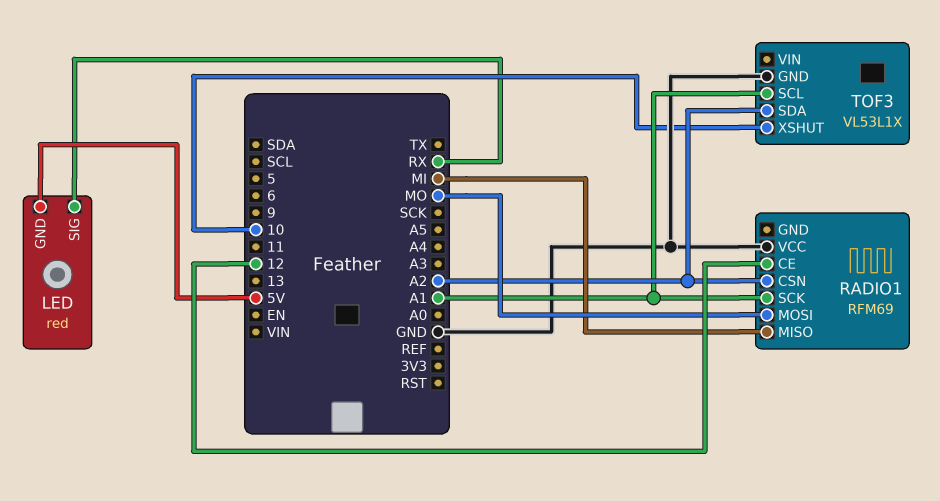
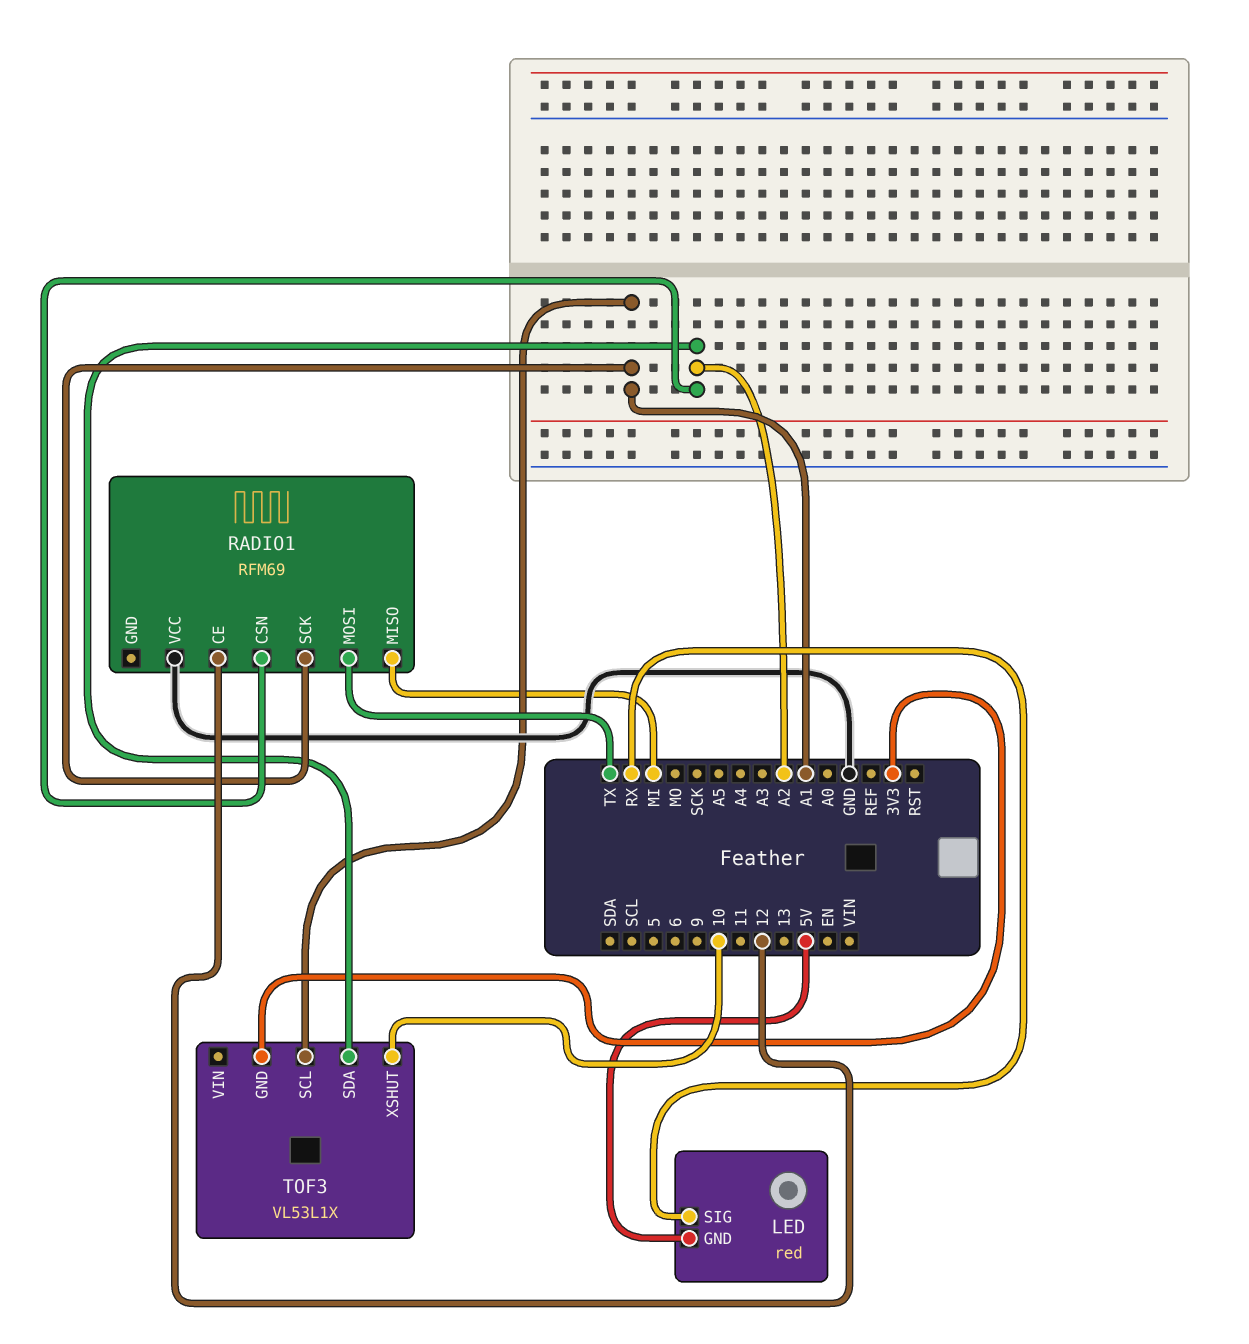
RADIO1 pin MOSI: MO -> TX
TOF3 pin GND: GND -> 3V3

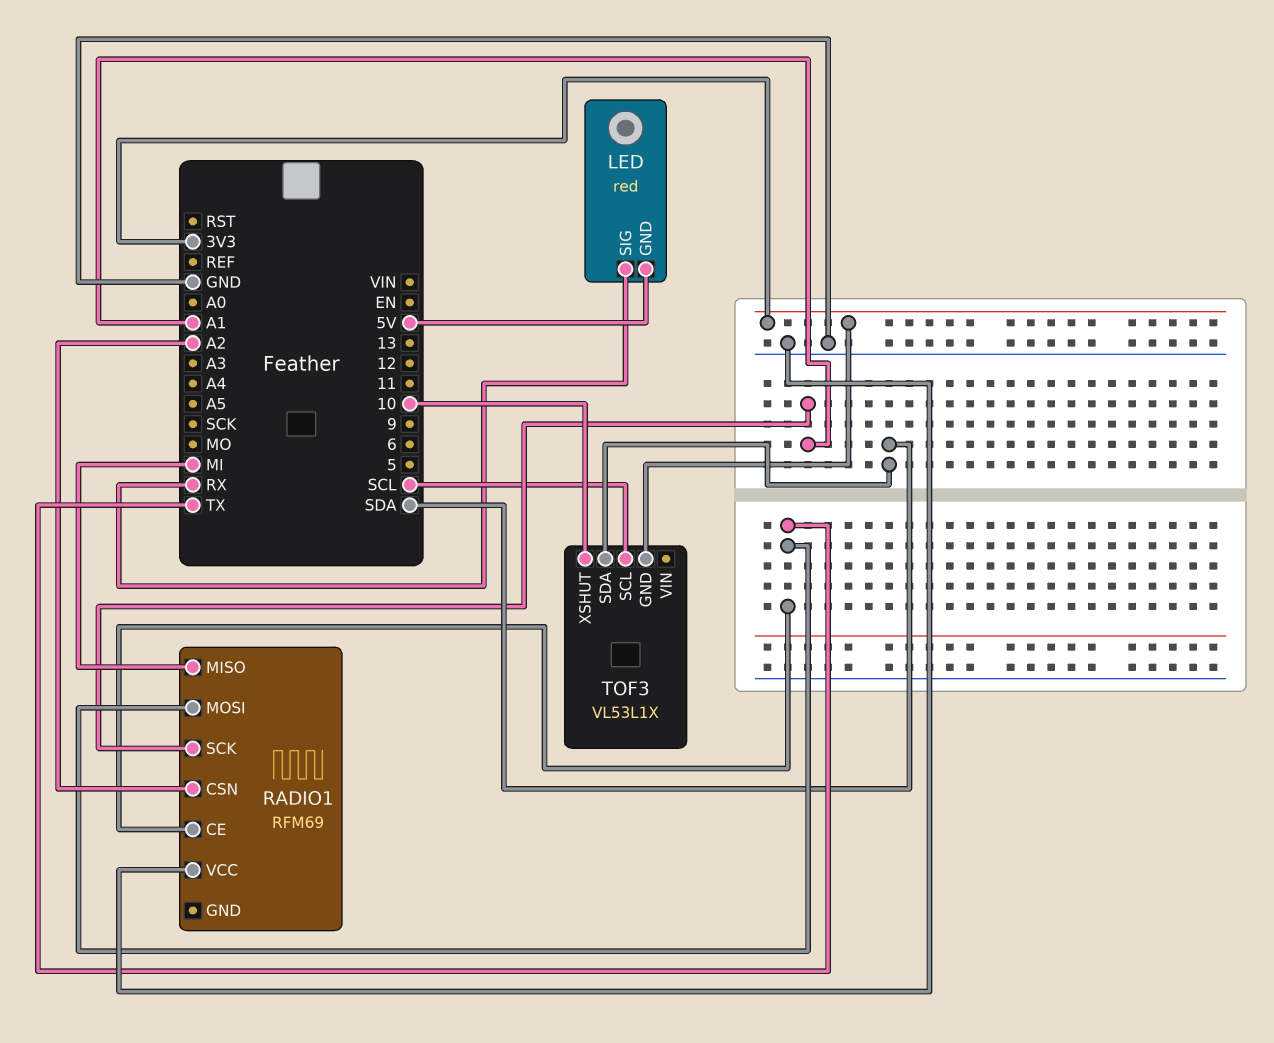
RADIO1 pin CE: 12 -> TX
TOF3 pin SCL: A1 -> SCL
TOF3 pin SDA: A2 -> SDA

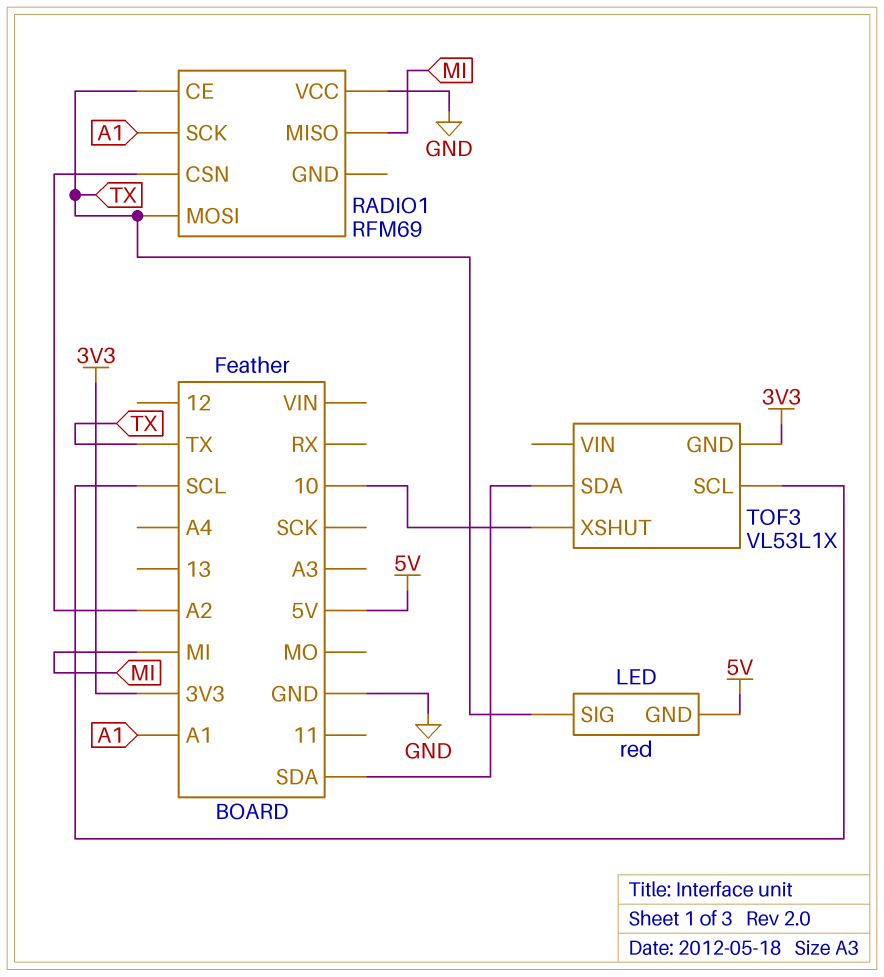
LED pin SIG: RX -> TX

